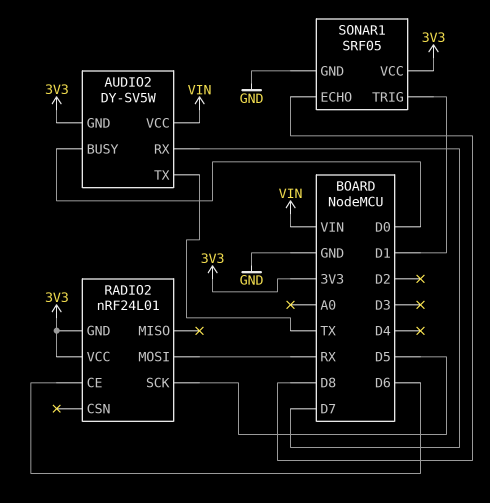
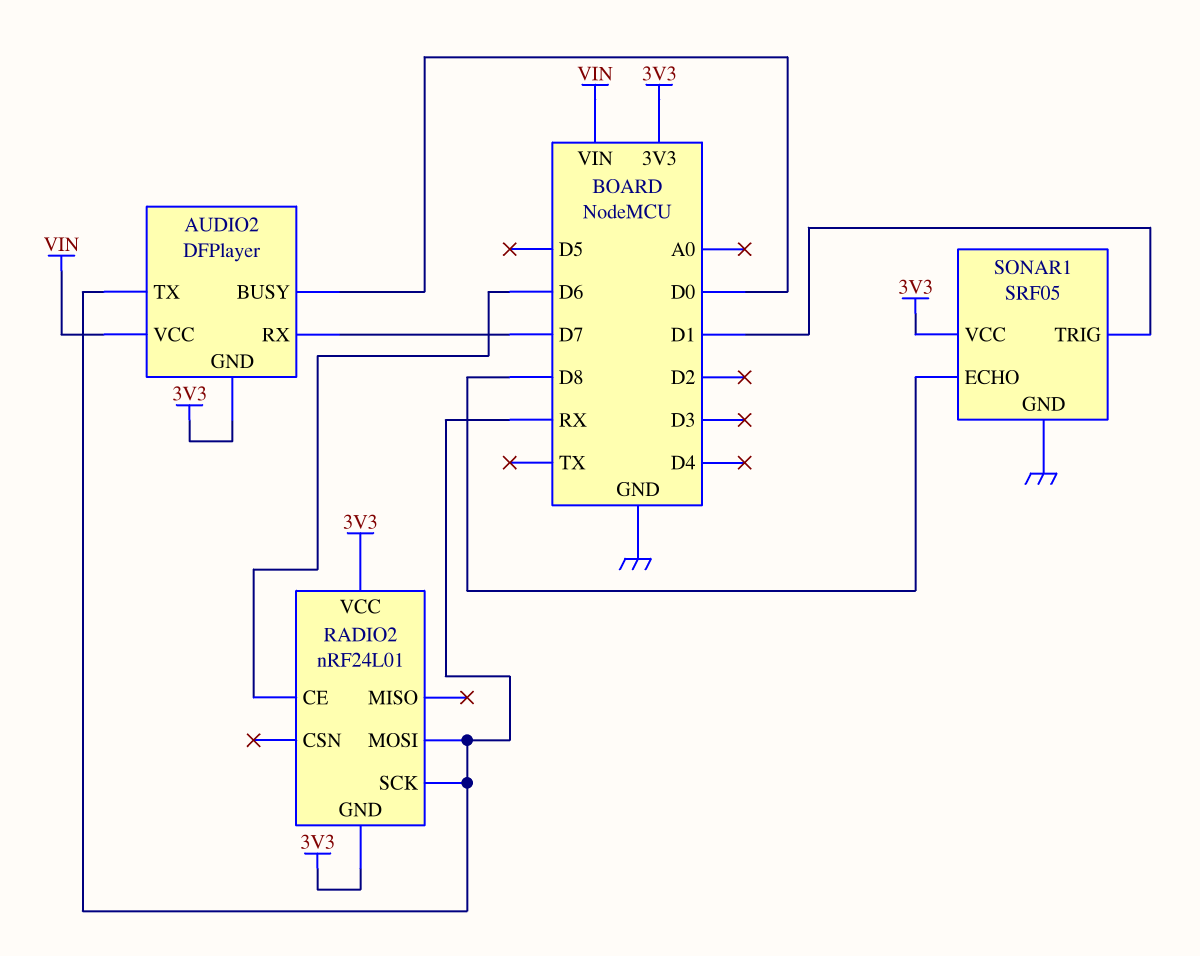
AUDIO2: DY-SV5W -> DFPlayer
AUDIO2 pin TX: TX -> RX
RADIO2 pin SCK: D5 -> RX

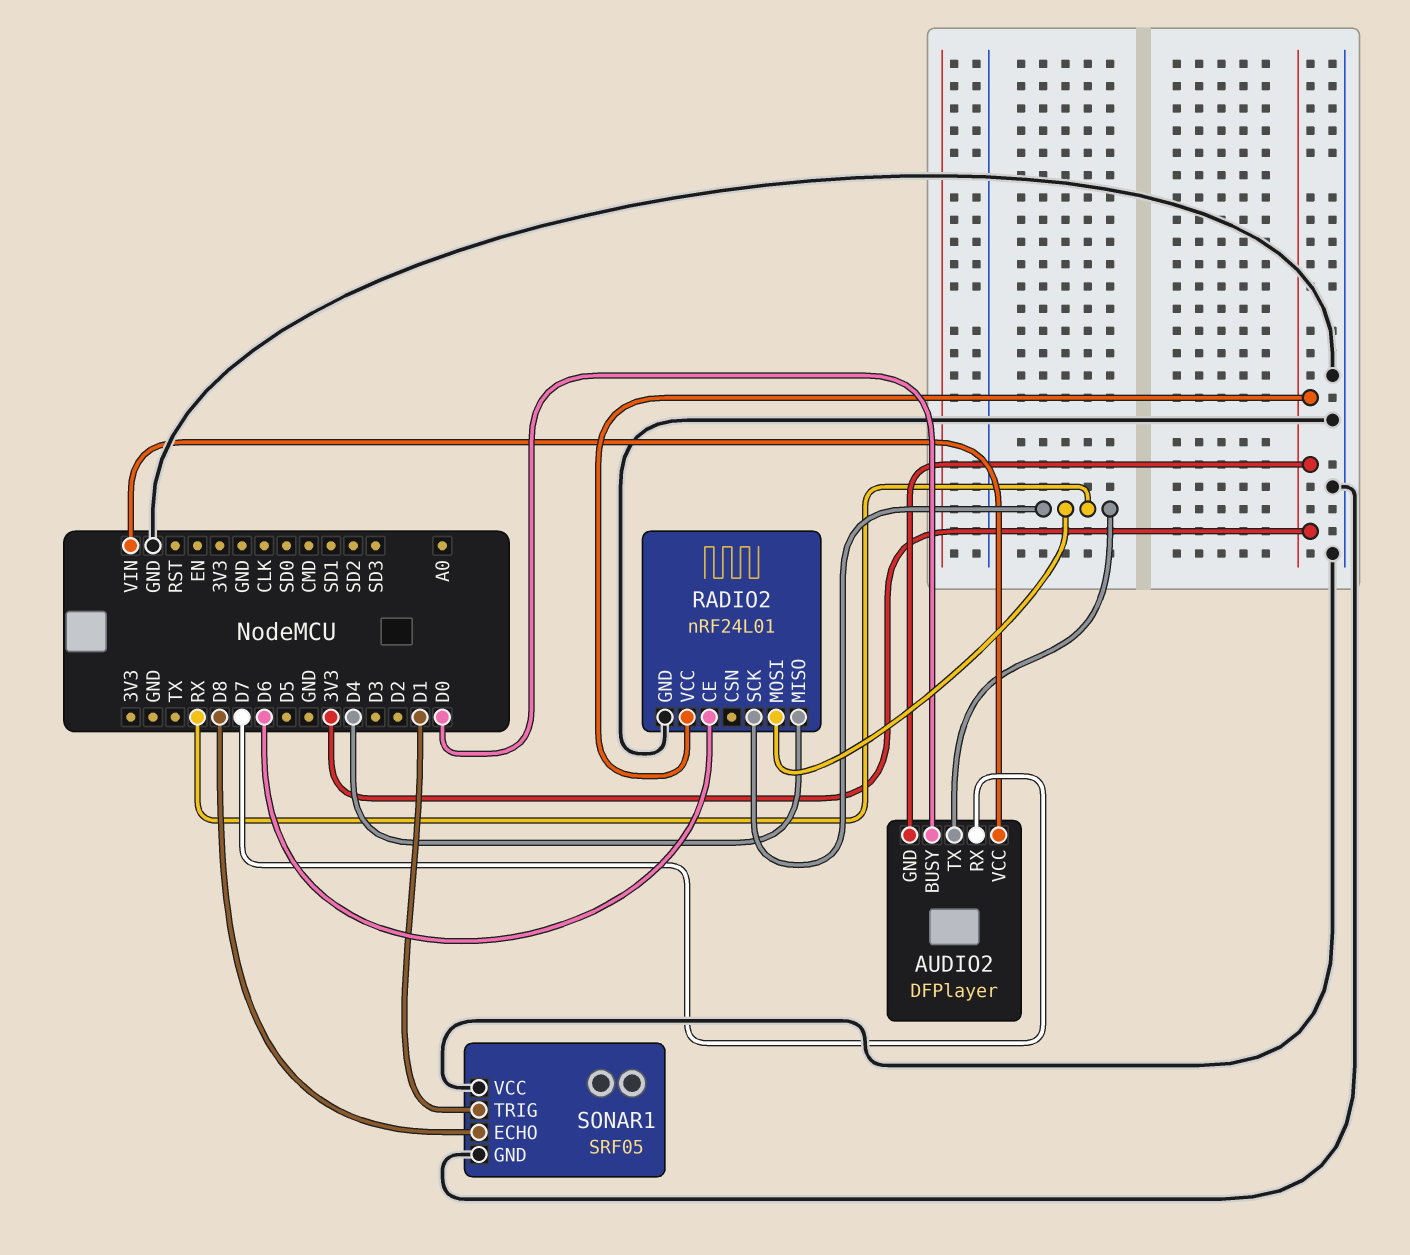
RADIO2 pin GND: 3V3 -> GND
RADIO2 pin MISO: none -> D4
SONAR1 pin VCC: 3V3 -> GND

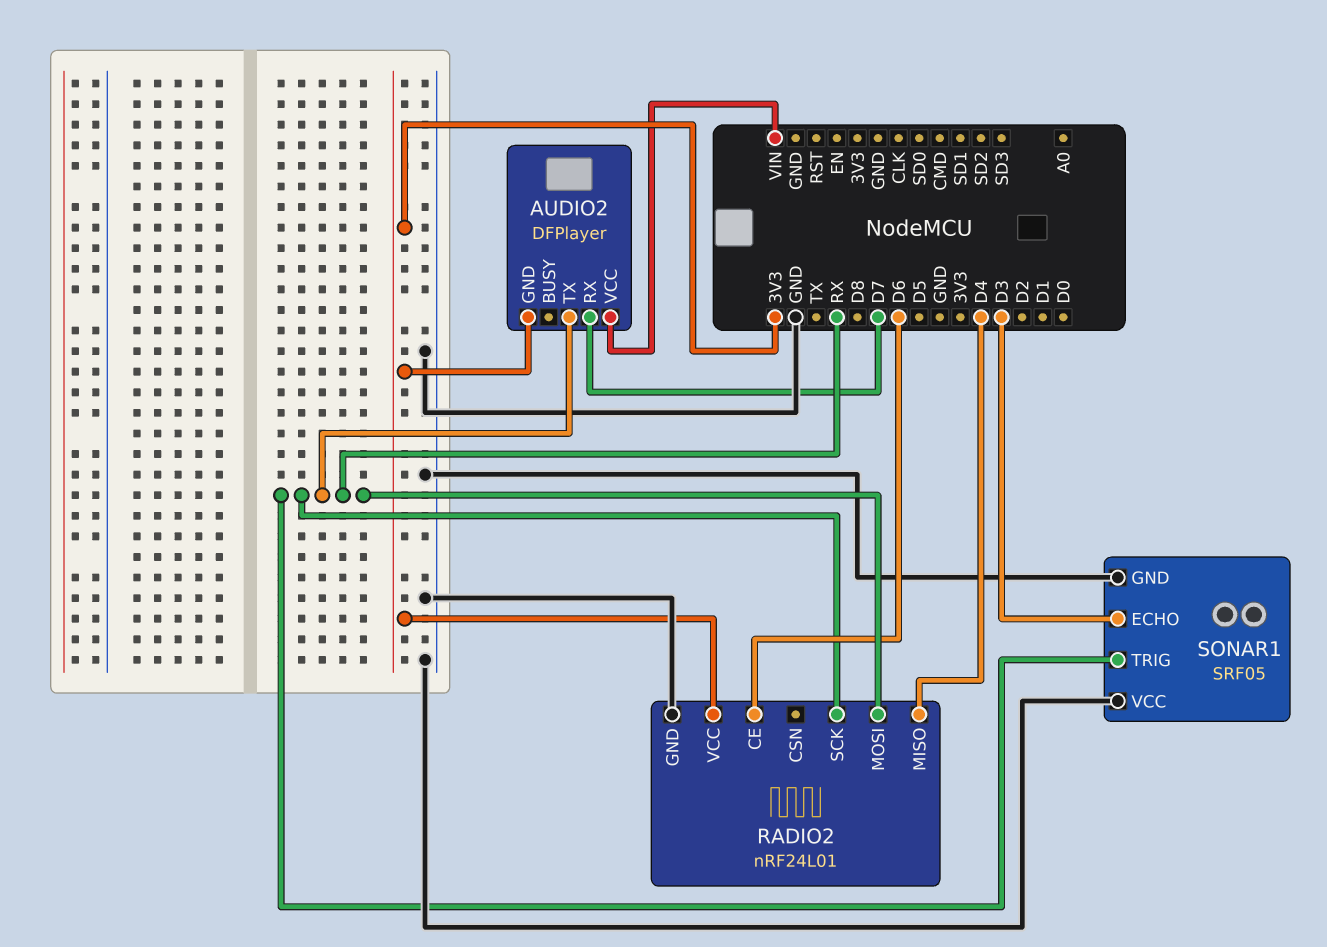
AUDIO2 pin BUSY: D0 -> none
SONAR1 pin ECHO: D8 -> D3
SONAR1 pin TRIG: D1 -> RX

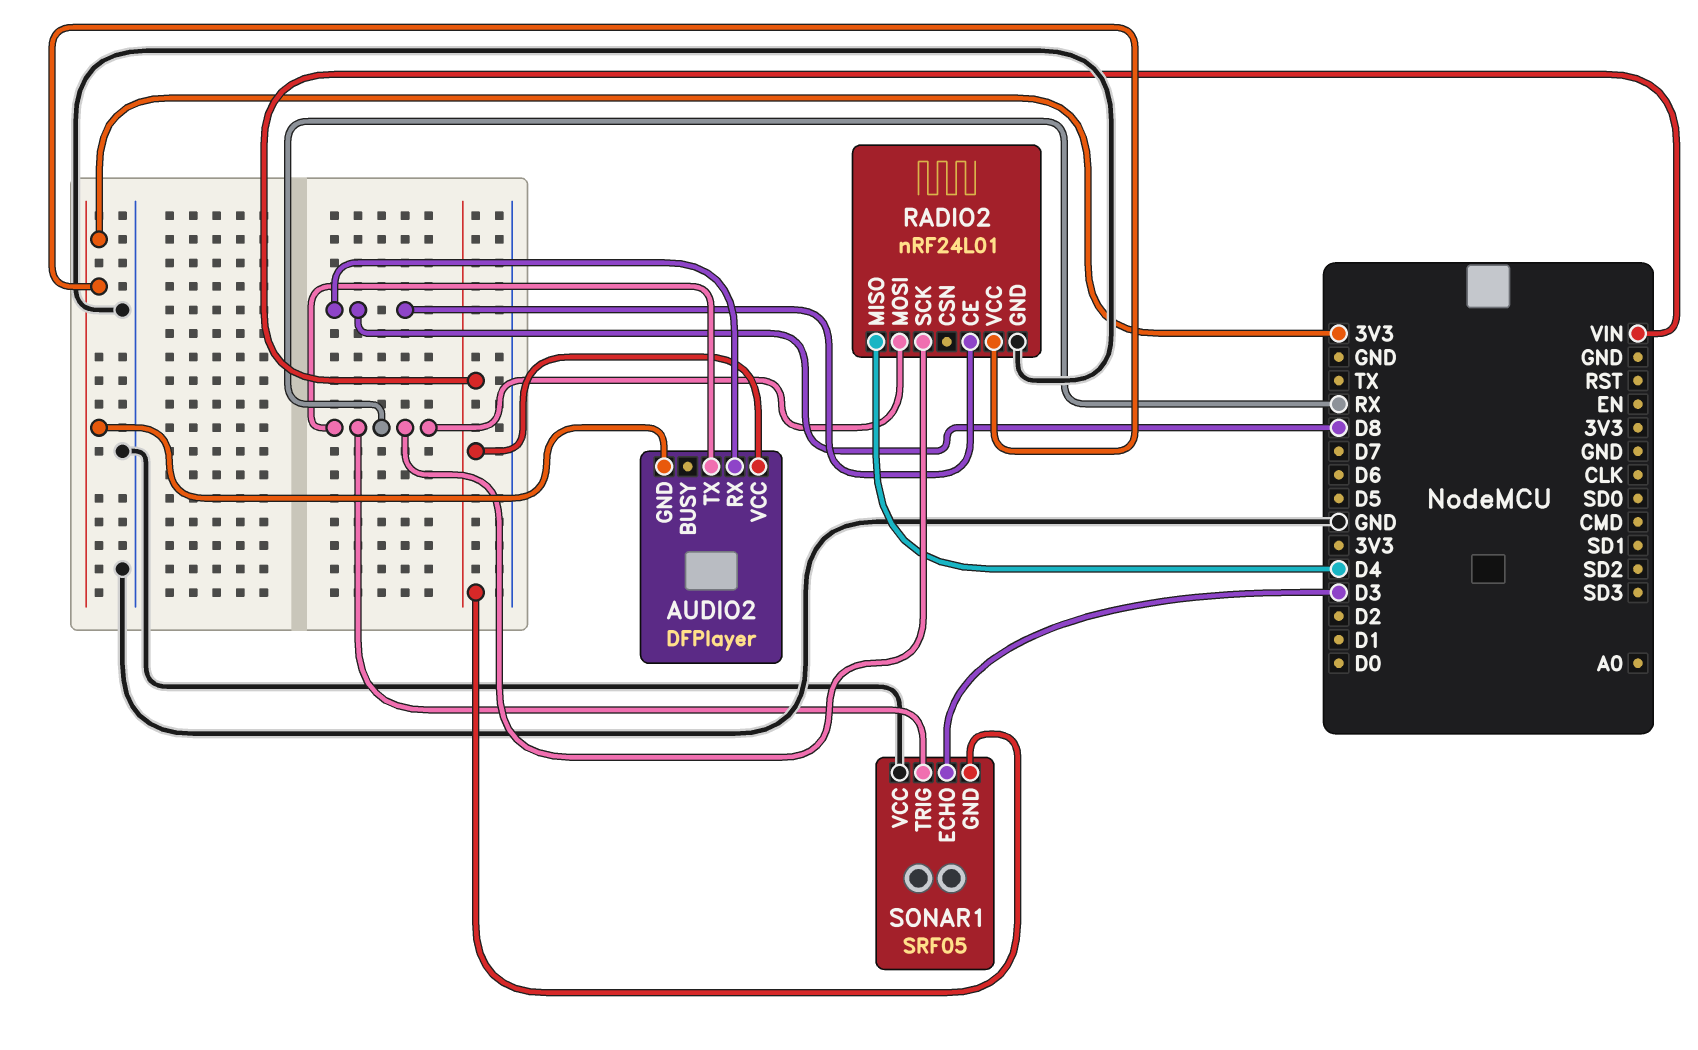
AUDIO2 pin RX: D7 -> D8
RADIO2 pin CE: D6 -> D8
SONAR1 pin GND: GND -> VIN

